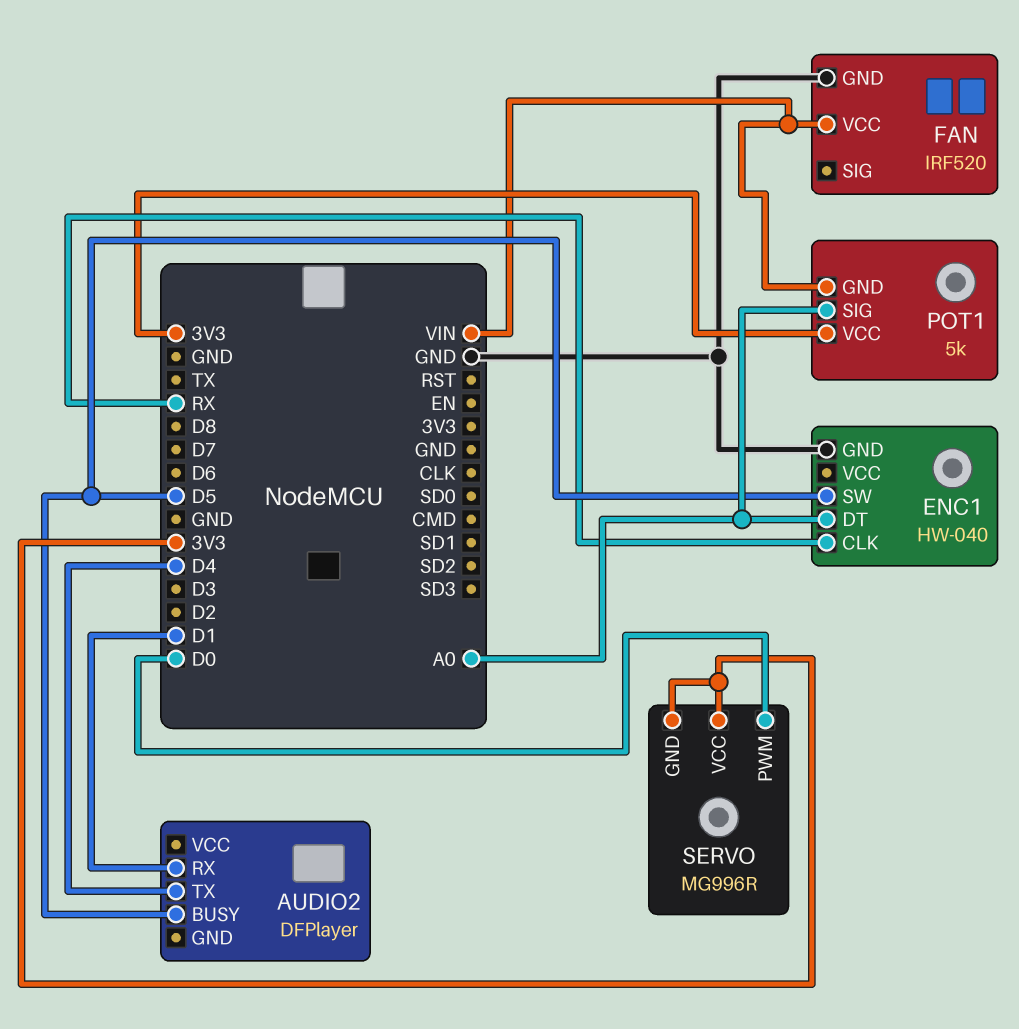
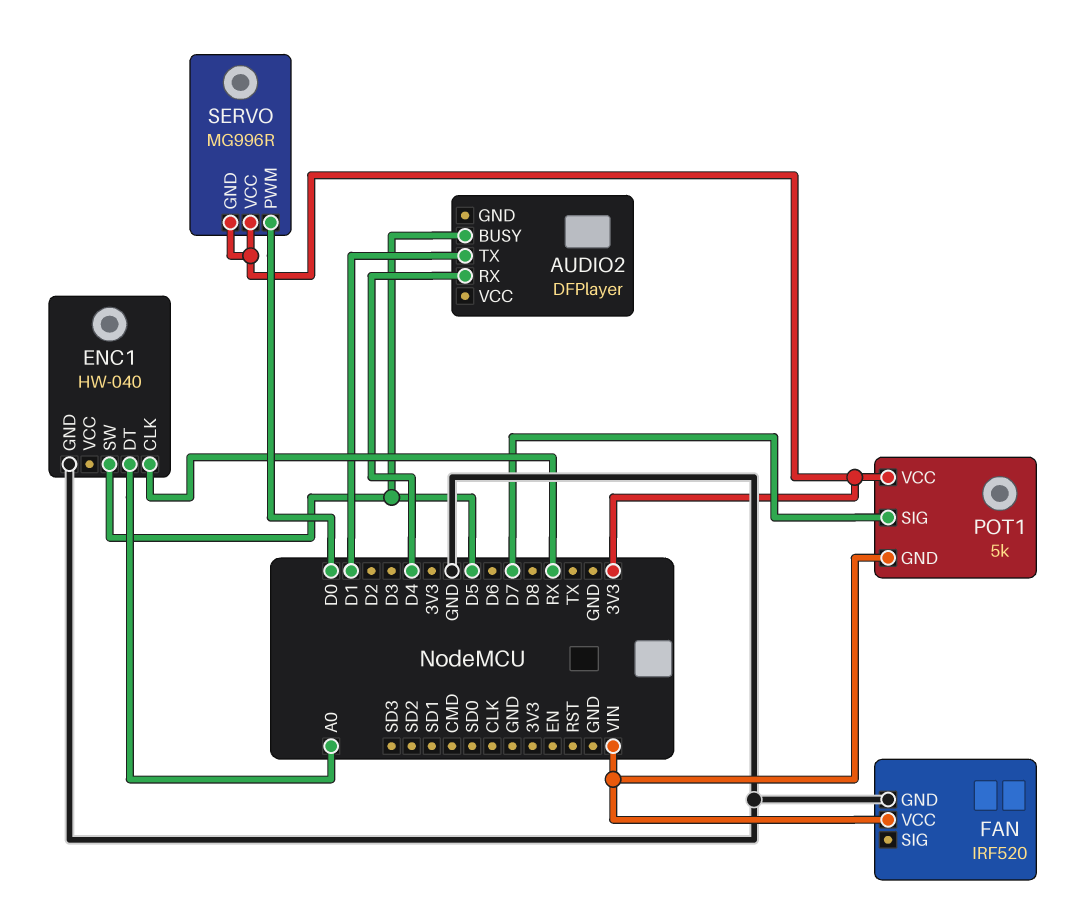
AUDIO2 pin RX: D1 -> D4
AUDIO2 pin TX: D4 -> D1
POT1 pin SIG: A0 -> D7

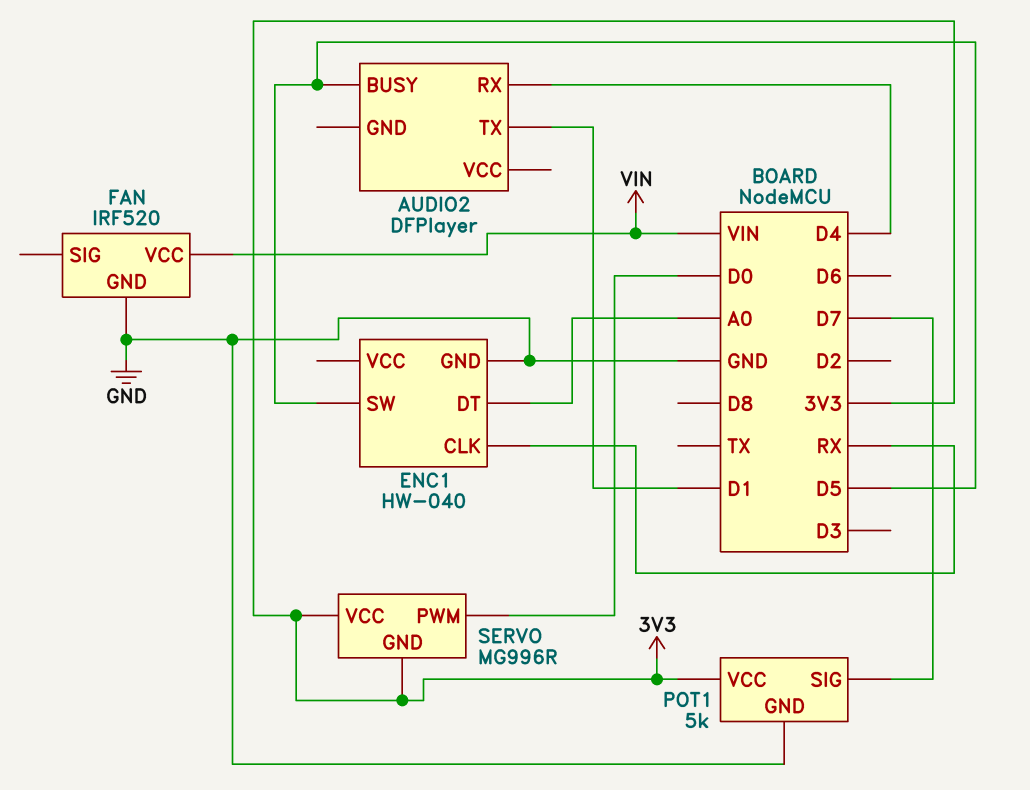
POT1 pin GND: VIN -> GND

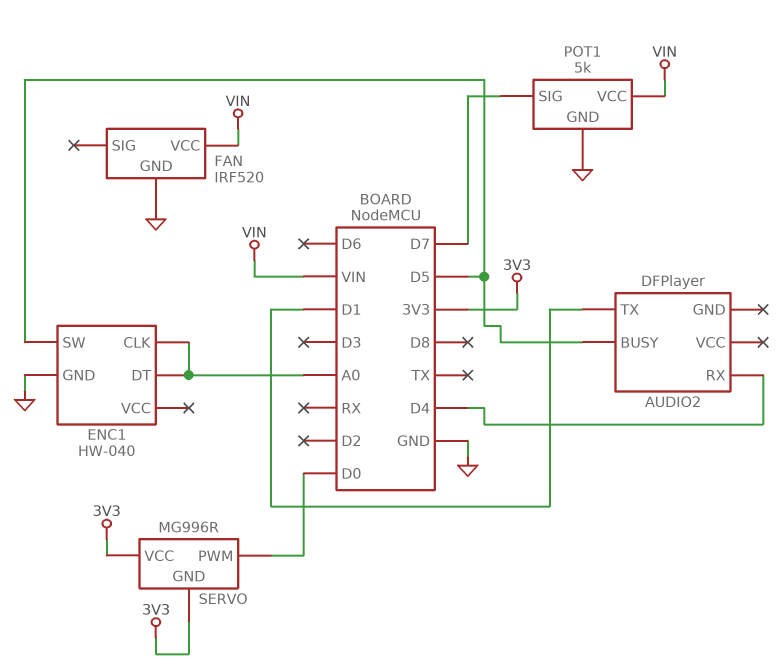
ENC1 pin CLK: RX -> A0
POT1 pin VCC: 3V3 -> VIN

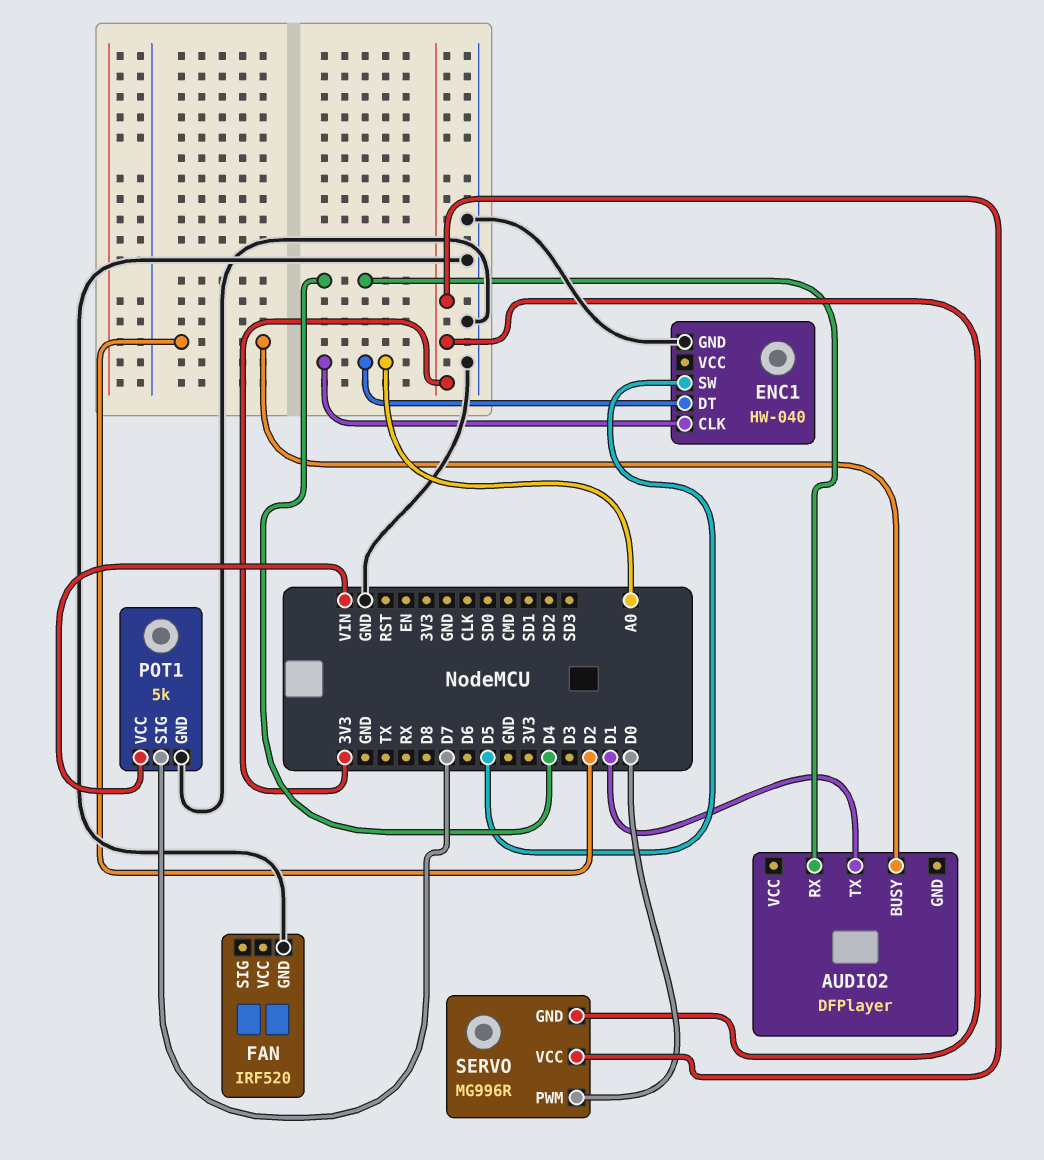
AUDIO2 pin BUSY: D5 -> D2
FAN pin VCC: VIN -> none

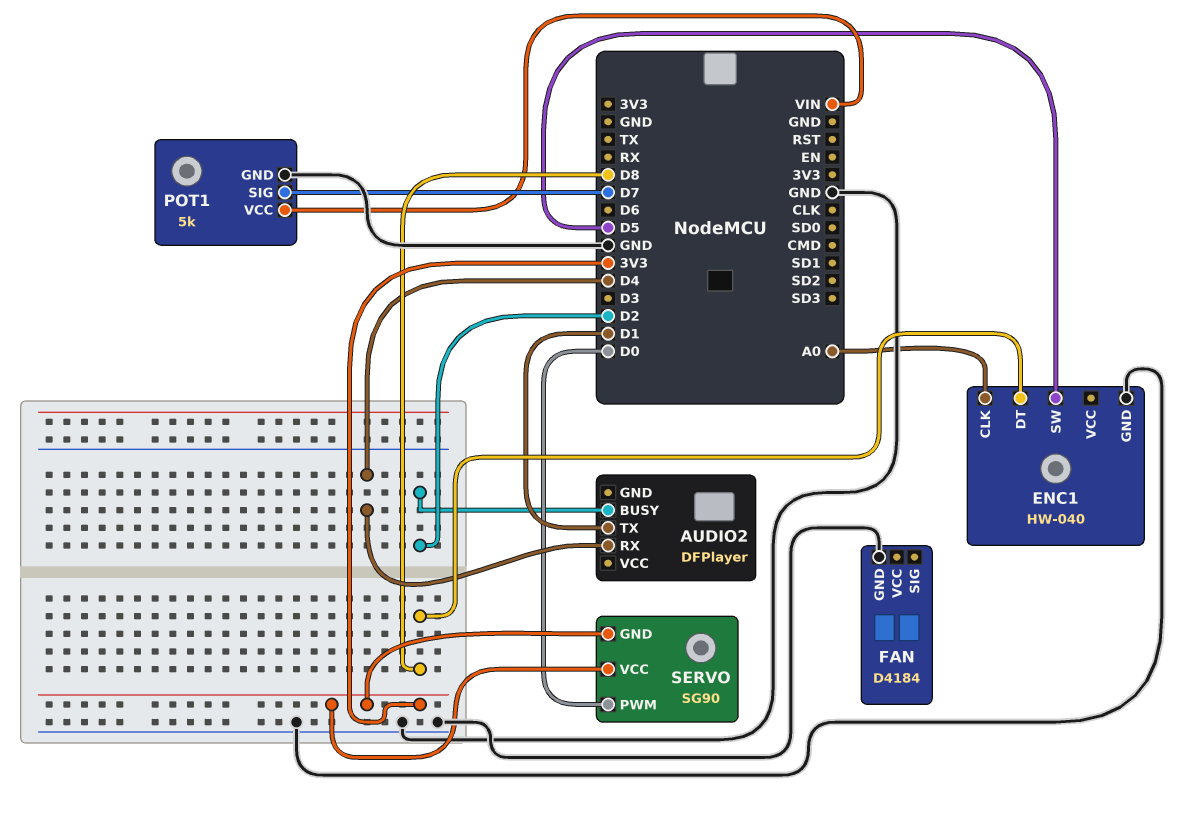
ENC1 pin DT: A0 -> D8
FAN: IRF520 -> D4184
SERVO: MG996R -> SG90

